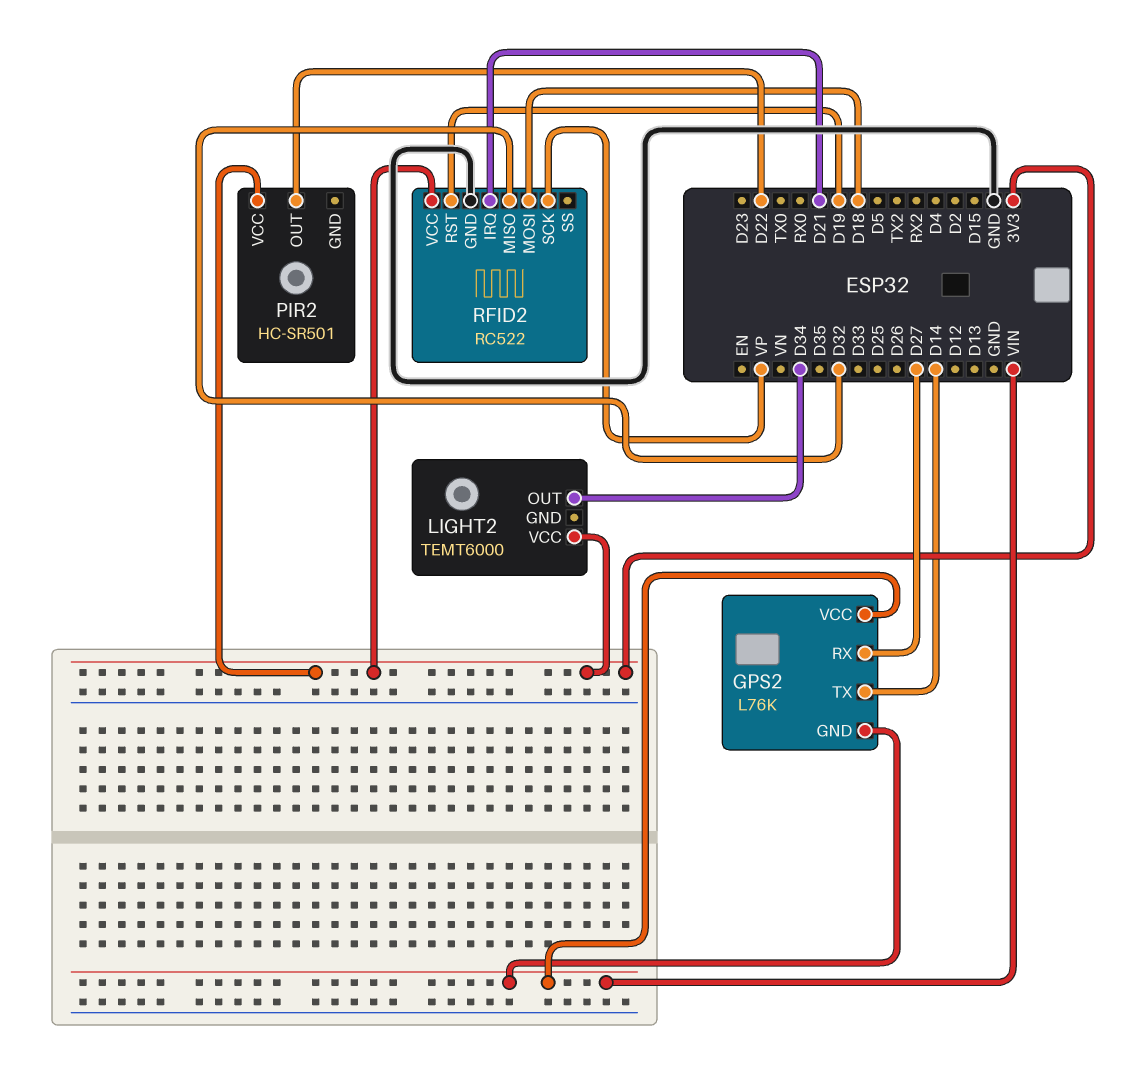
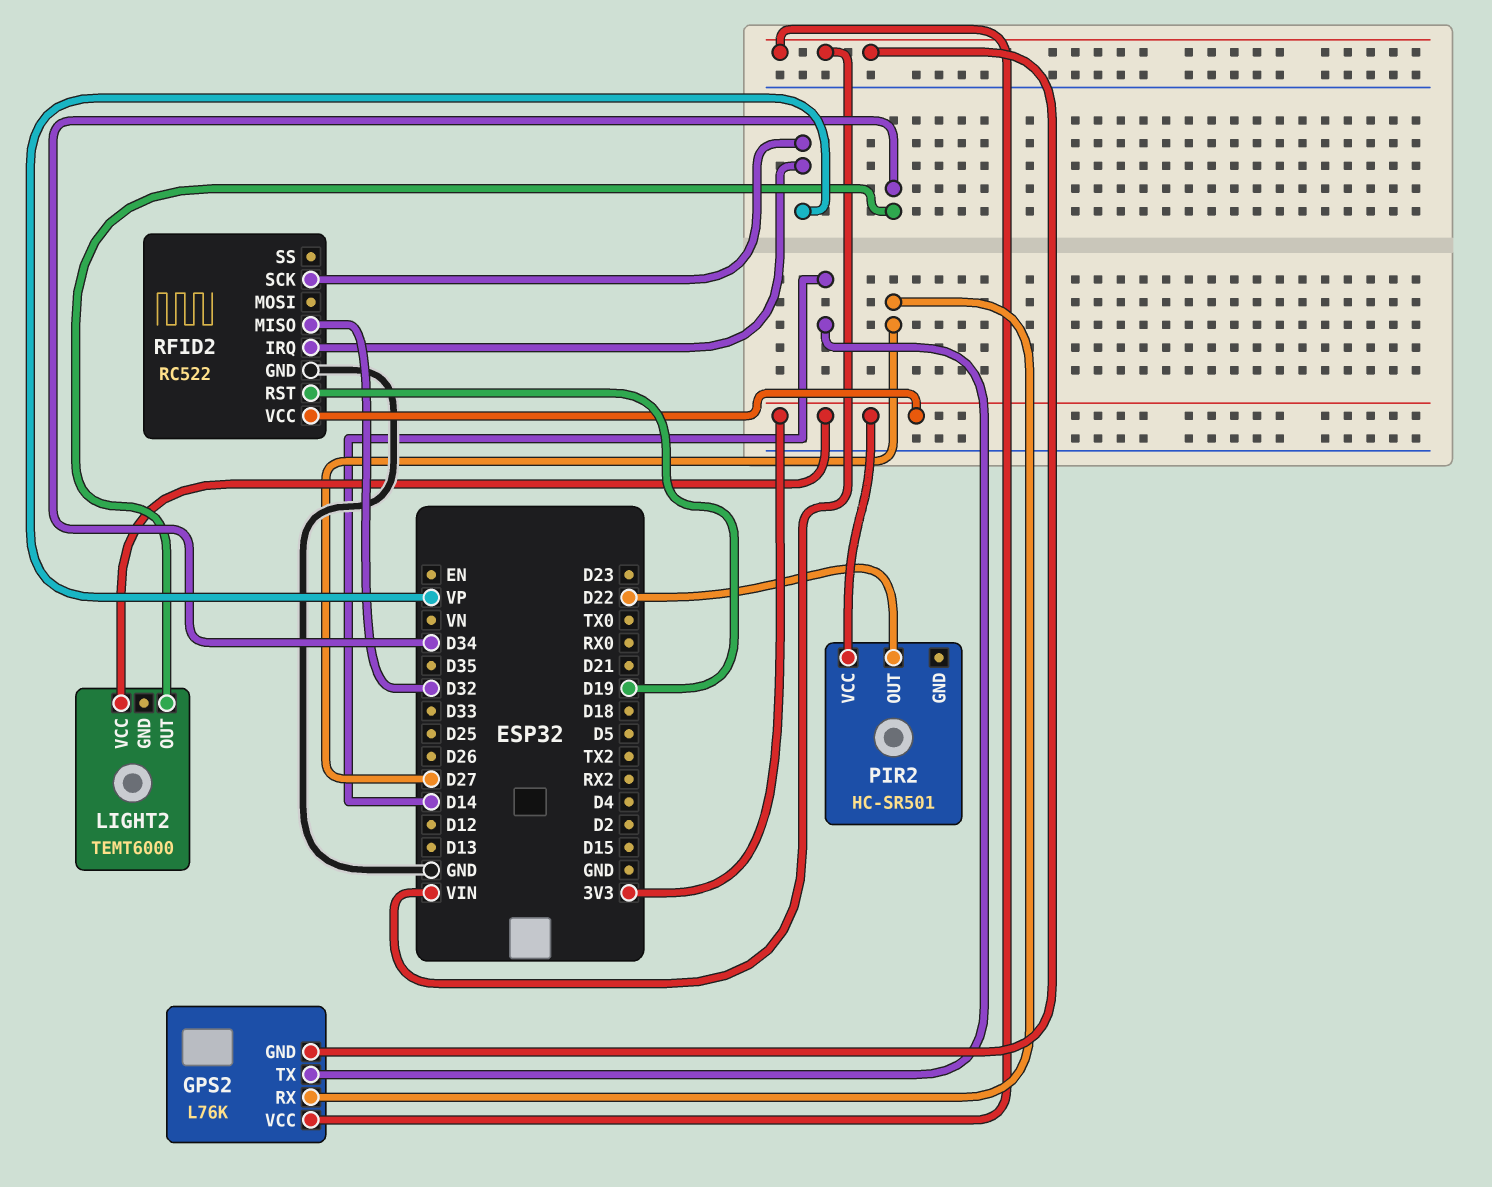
RFID2 pin IRQ: D21 -> VP
RFID2 pin MOSI: D18 -> none

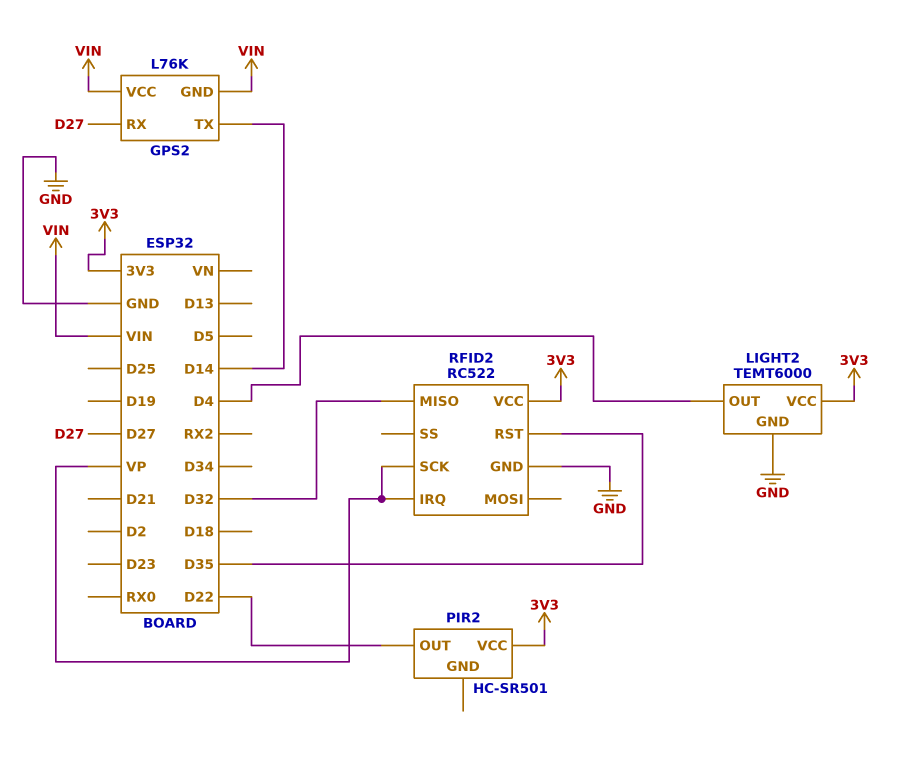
LIGHT2 pin GND: none -> GND
LIGHT2 pin OUT: D34 -> D4
RFID2 pin RST: D19 -> D35

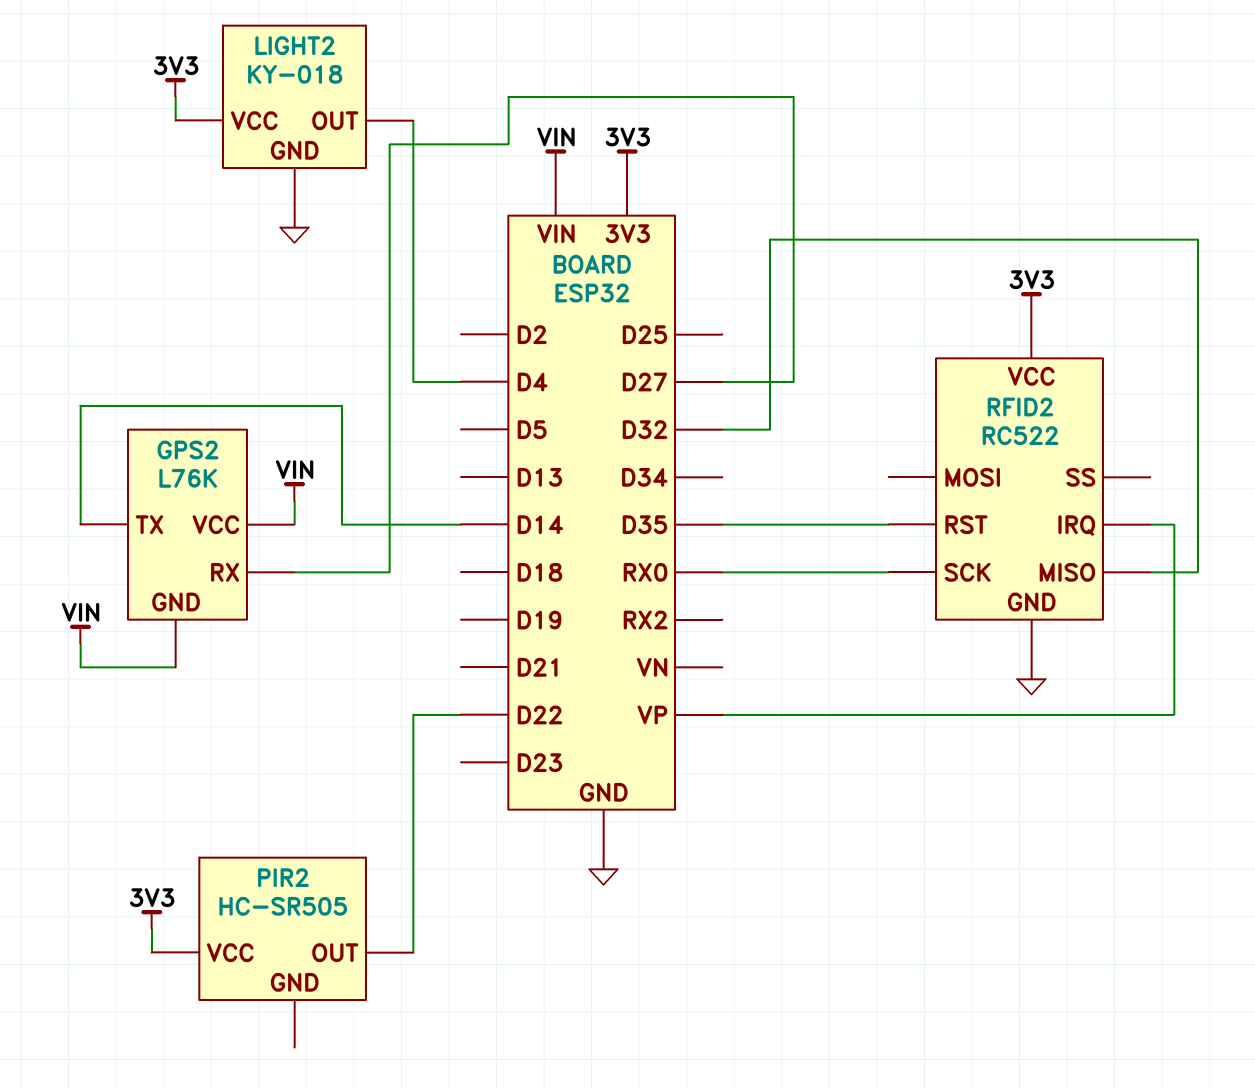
LIGHT2: TEMT6000 -> KY-018
PIR2: HC-SR501 -> HC-SR505
RFID2 pin SCK: VP -> RX0

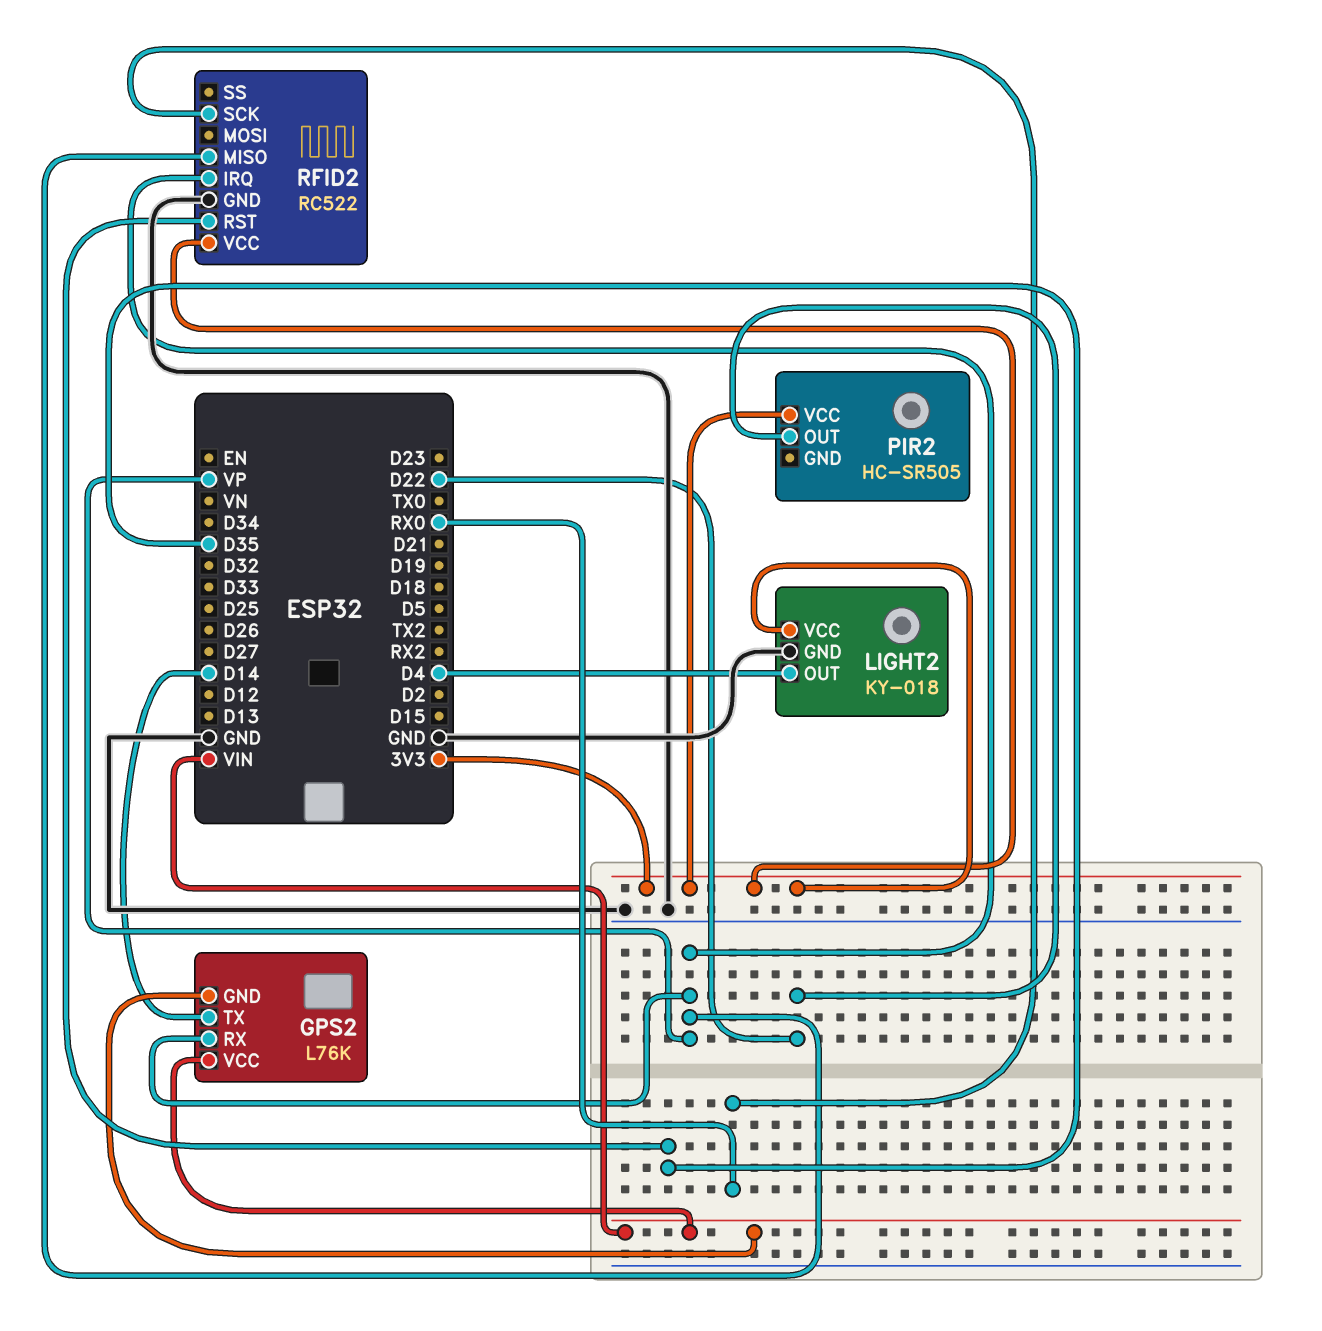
GPS2 pin RX: D27 -> VP
RFID2 pin MISO: D32 -> VP

